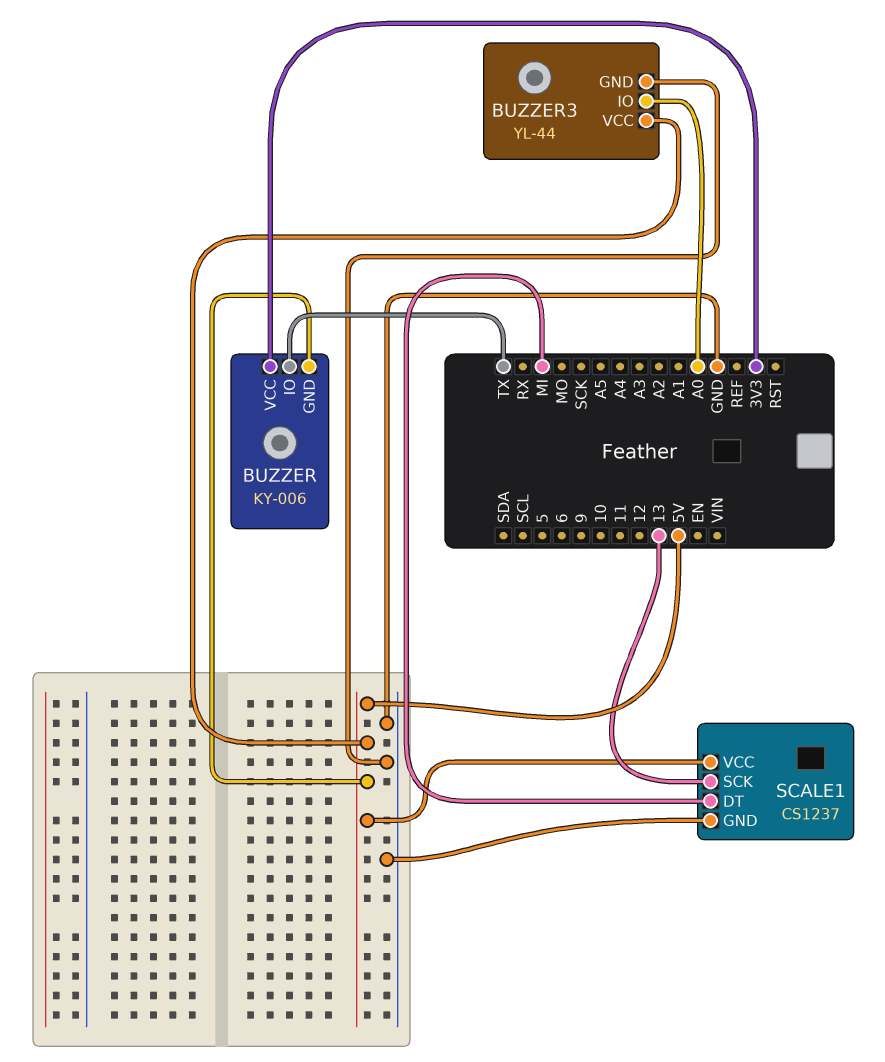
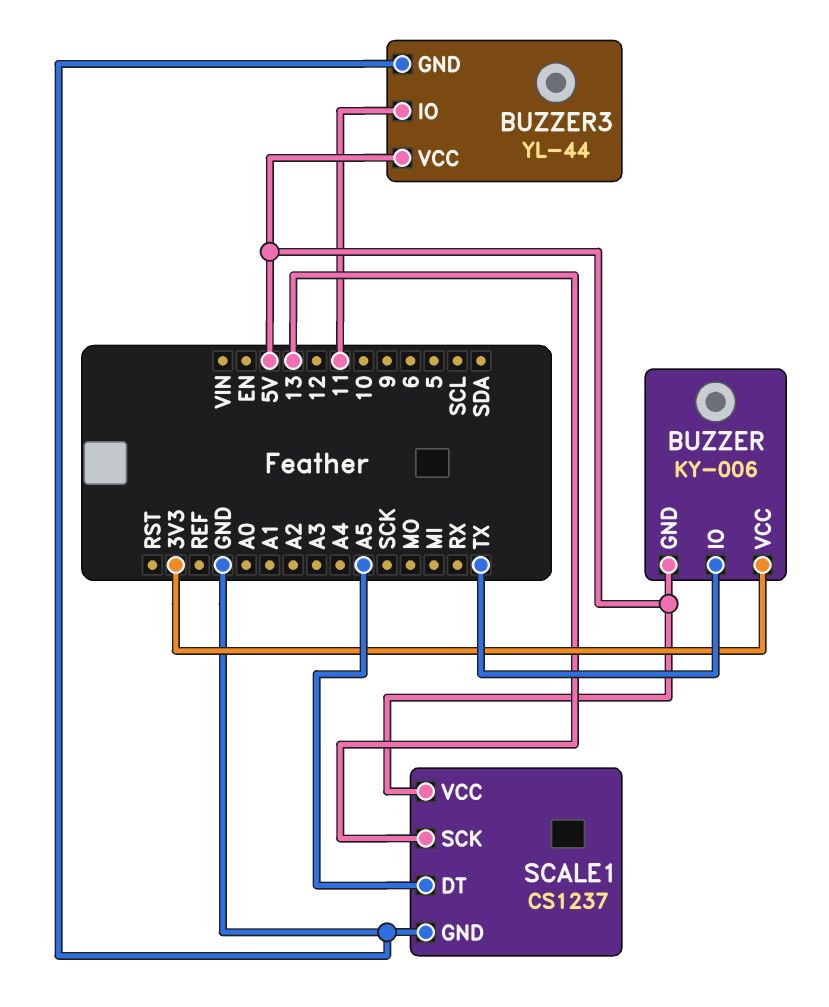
BUZZER3 pin IO: A0 -> 11
SCALE1 pin DT: MI -> A5

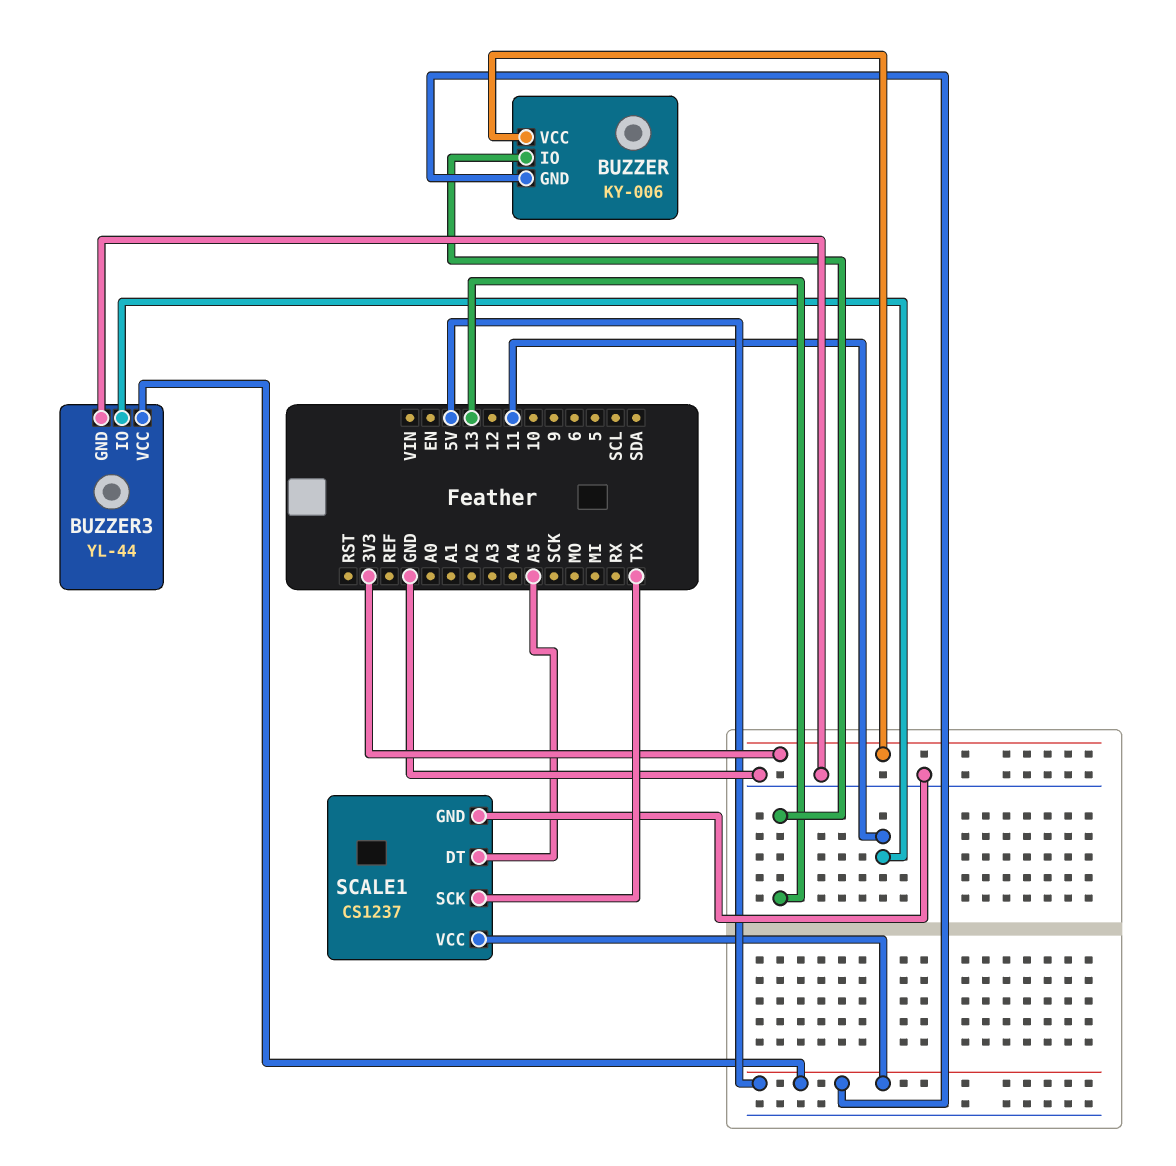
BUZZER pin IO: TX -> 13
SCALE1 pin SCK: 13 -> TX

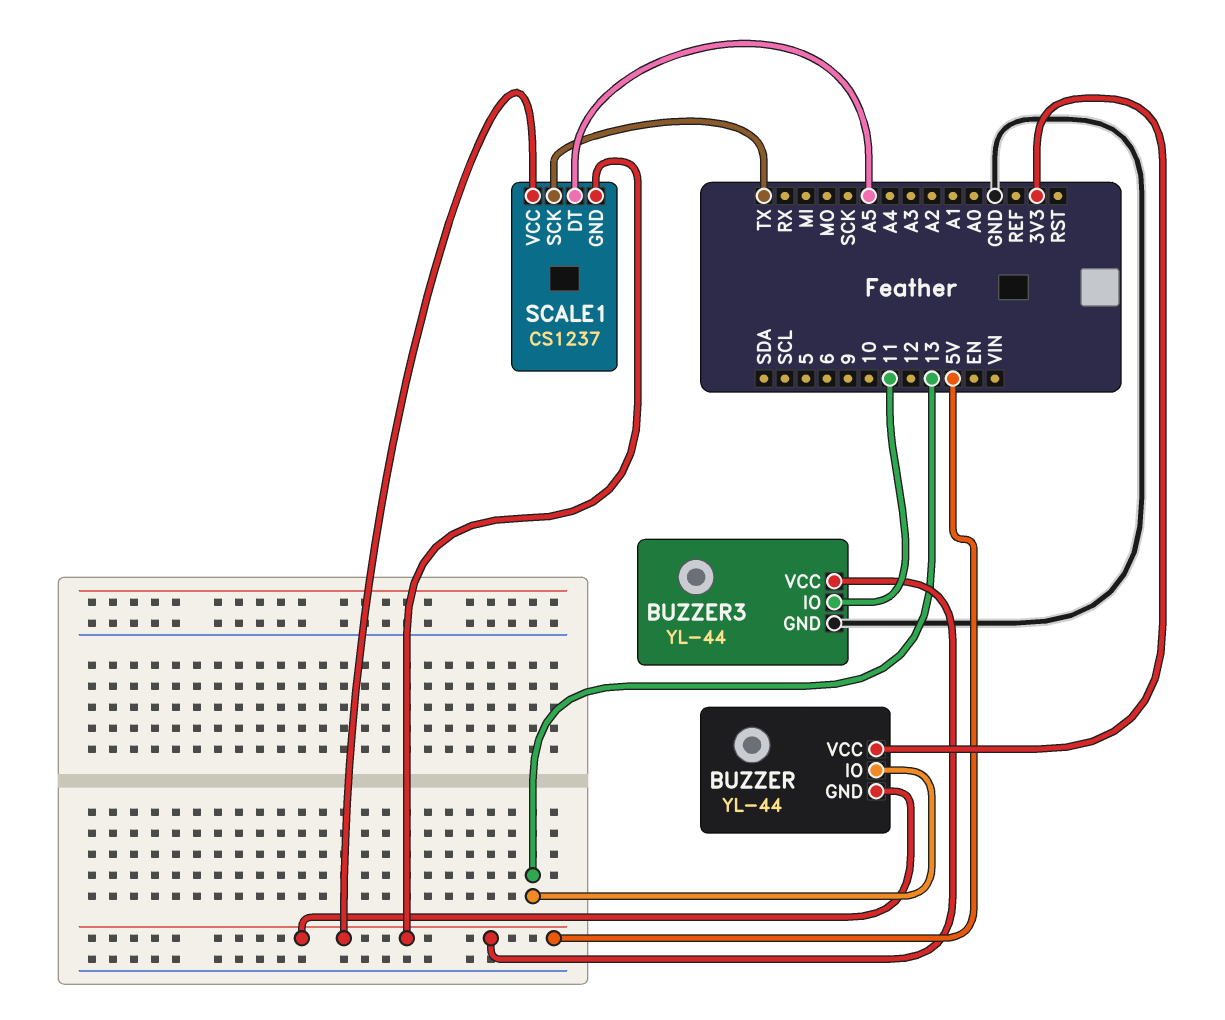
BUZZER: KY-006 -> YL-44
SCALE1 pin GND: GND -> 5V

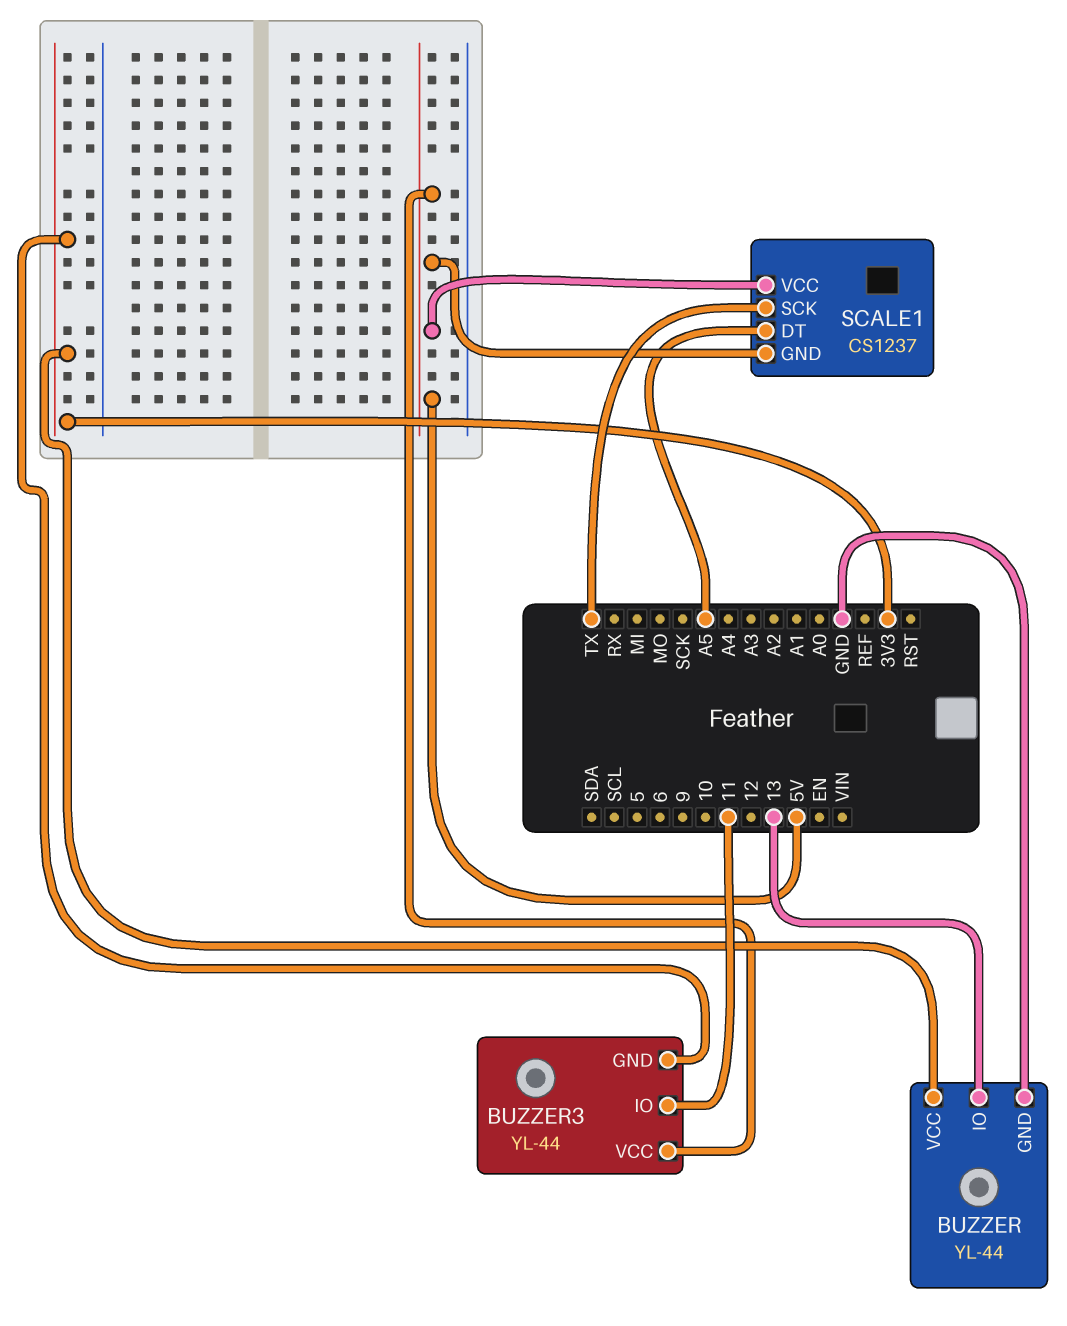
BUZZER pin GND: 5V -> GND
BUZZER3 pin GND: GND -> 3V3

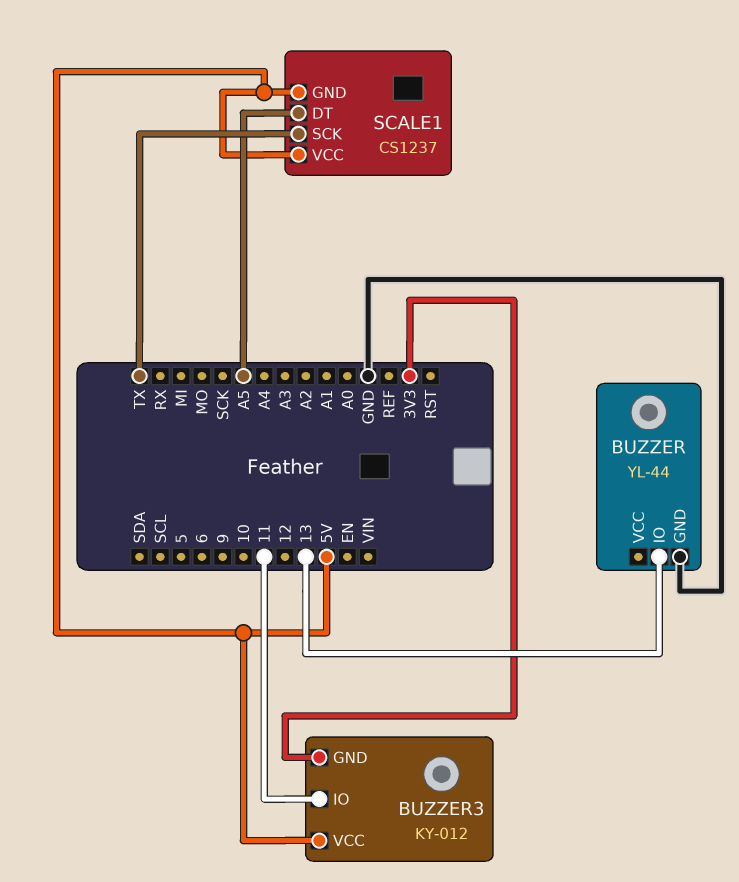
BUZZER pin VCC: 3V3 -> none
BUZZER3: YL-44 -> KY-012

